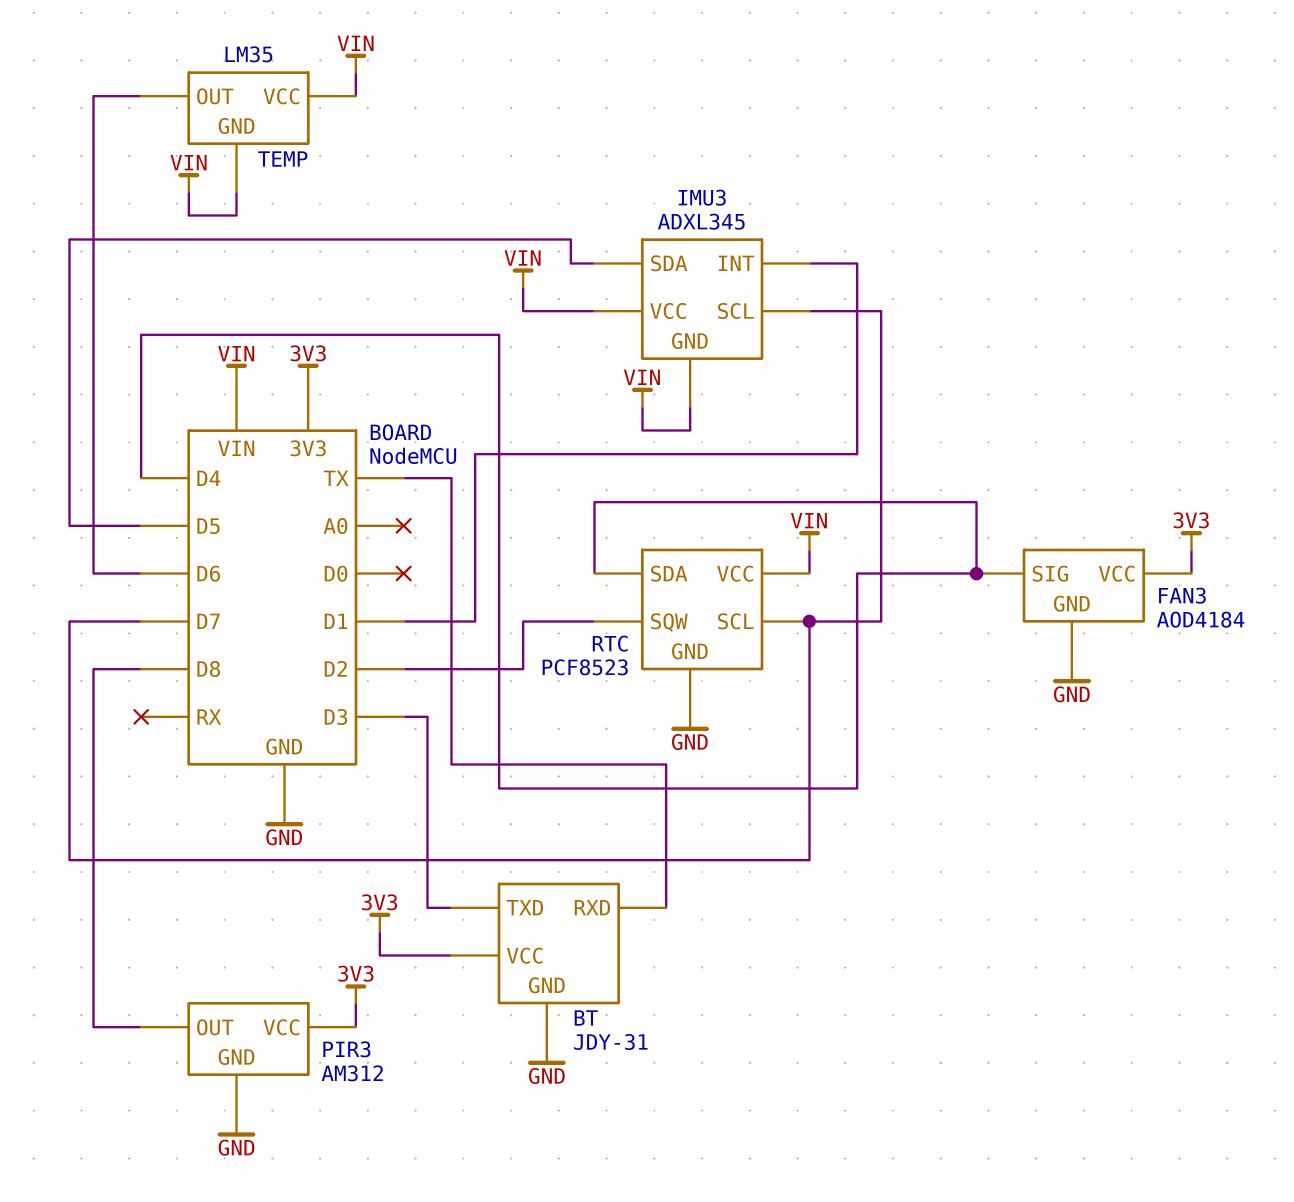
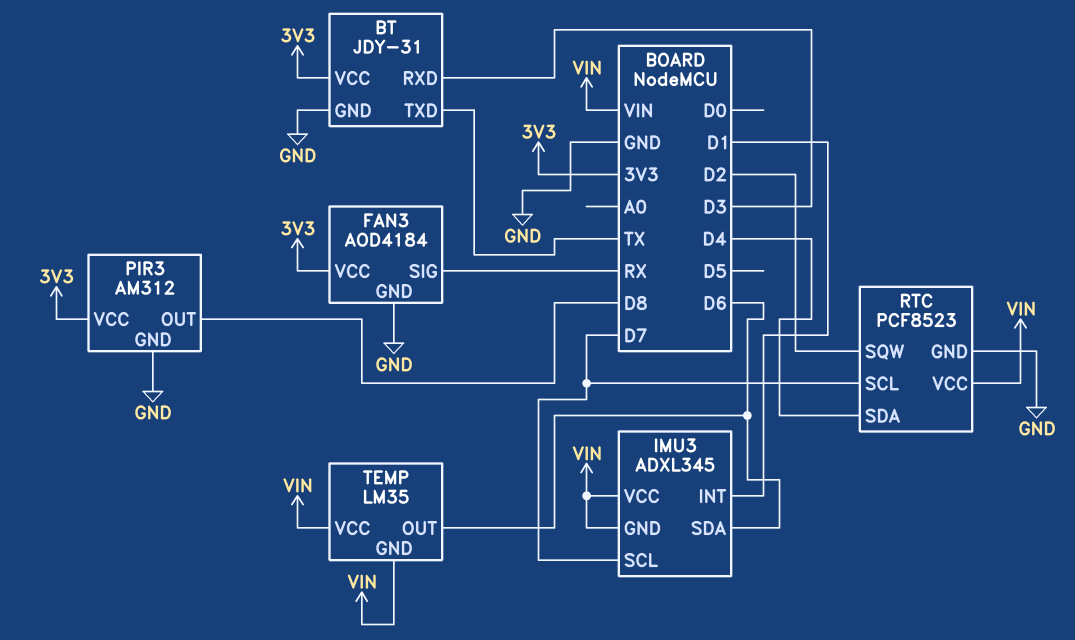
BT pin RXD: TX -> D3
BT pin TXD: D3 -> TX
FAN3 pin SIG: D4 -> RX
IMU3 pin SDA: D5 -> D6

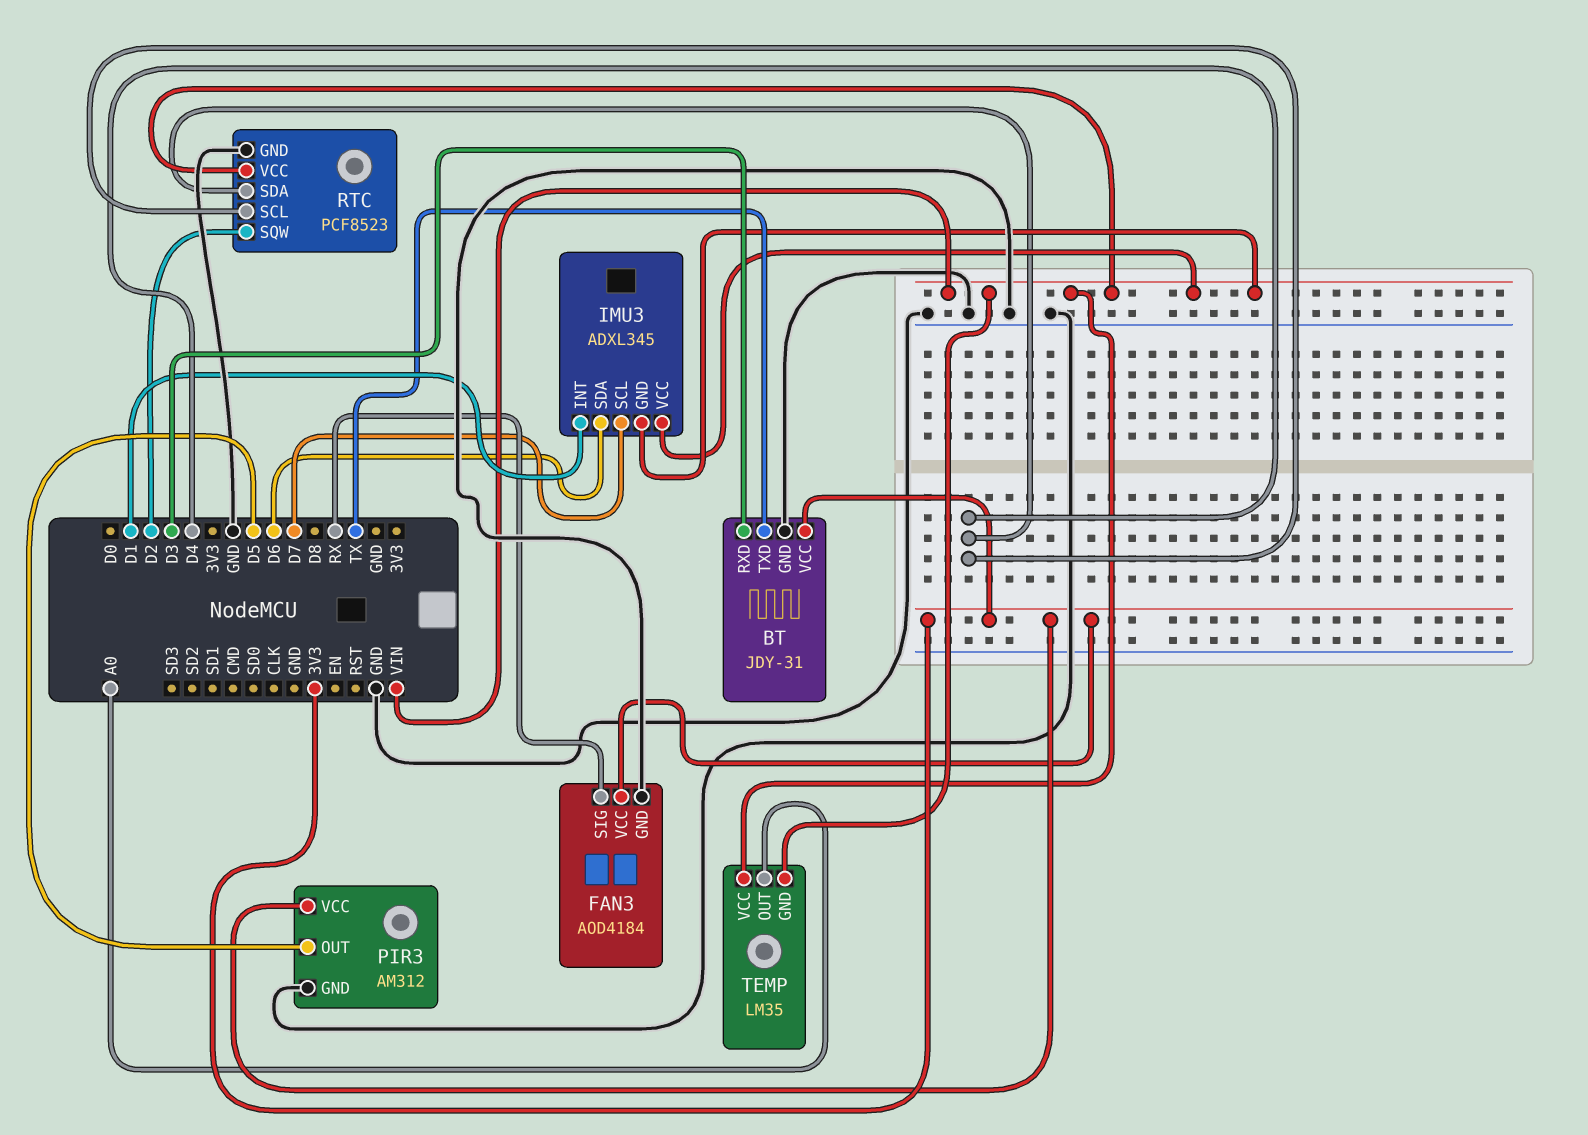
PIR3 pin OUT: D8 -> D5
RTC pin SCL: D7 -> D4
TEMP pin OUT: D6 -> A0

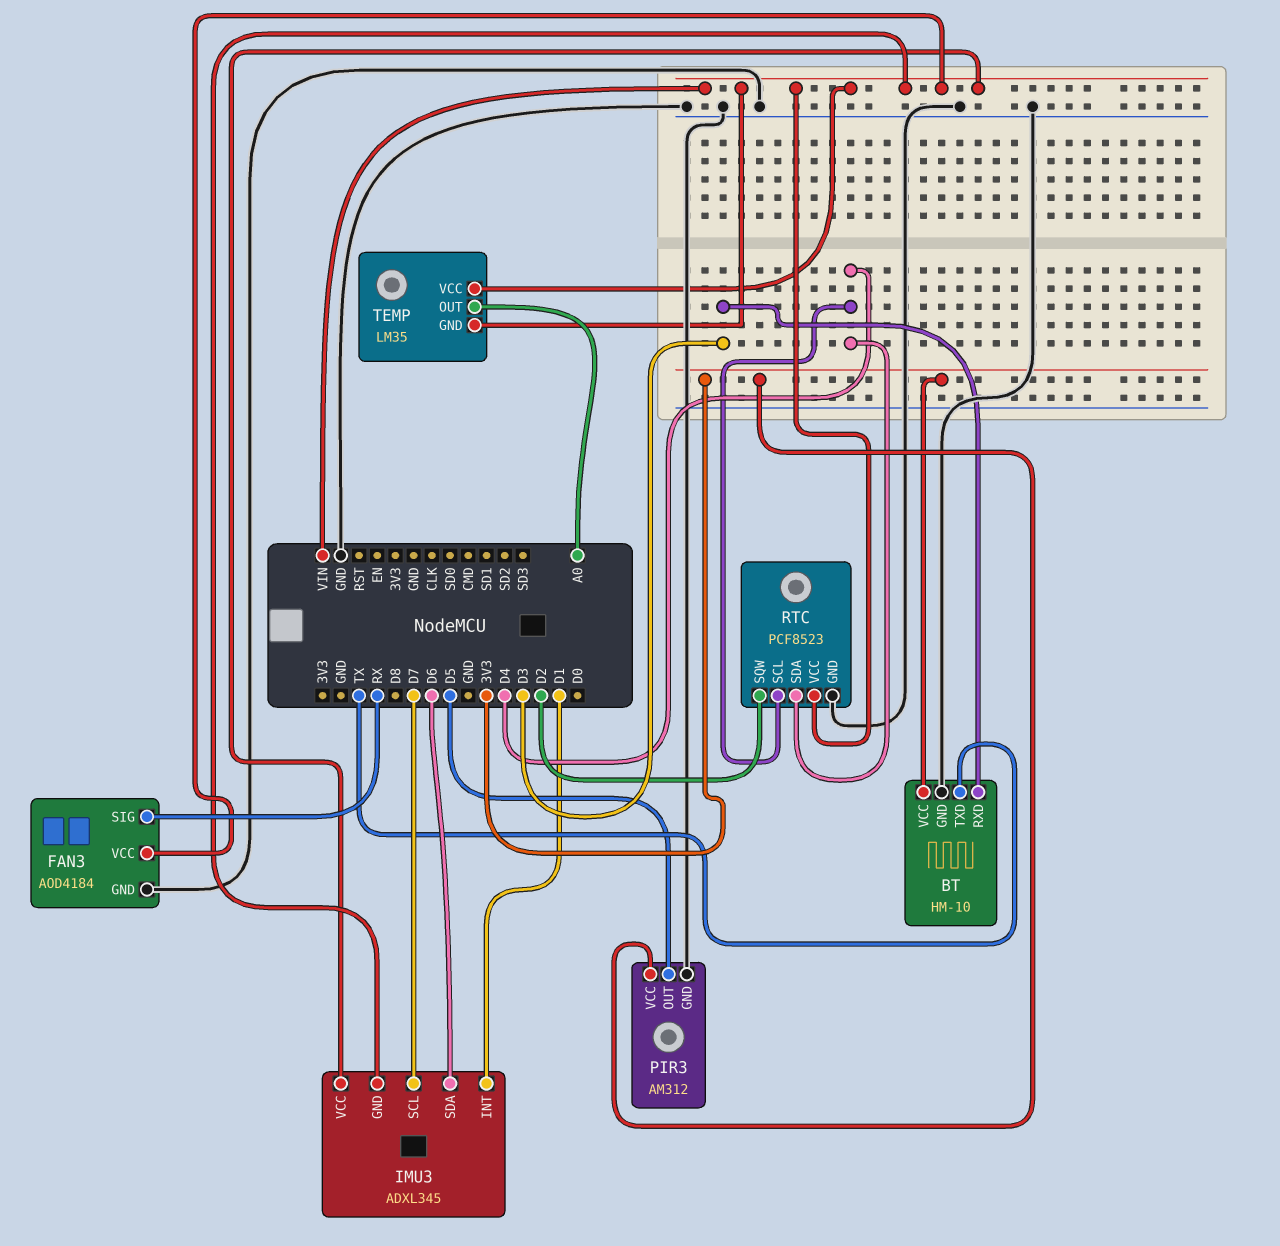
BT: JDY-31 -> HM-10
FAN3 pin VCC: 3V3 -> VIN

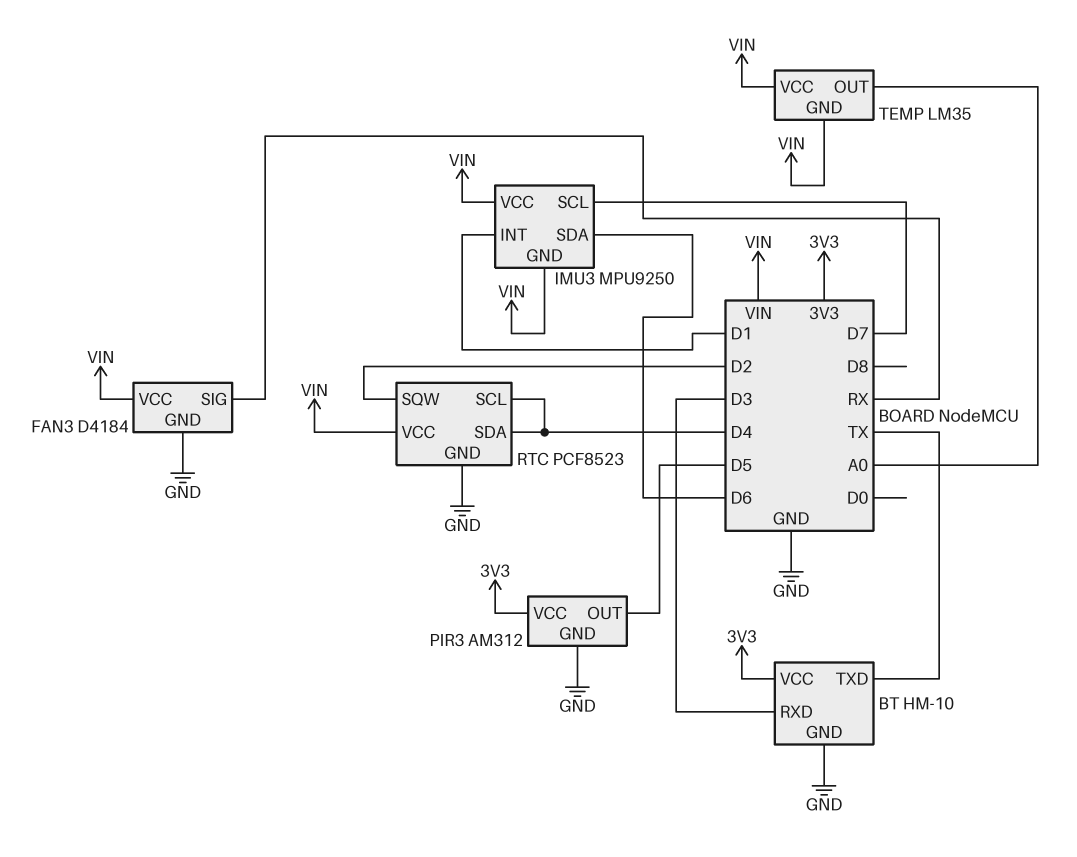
FAN3: AOD4184 -> D4184
IMU3: ADXL345 -> MPU9250

